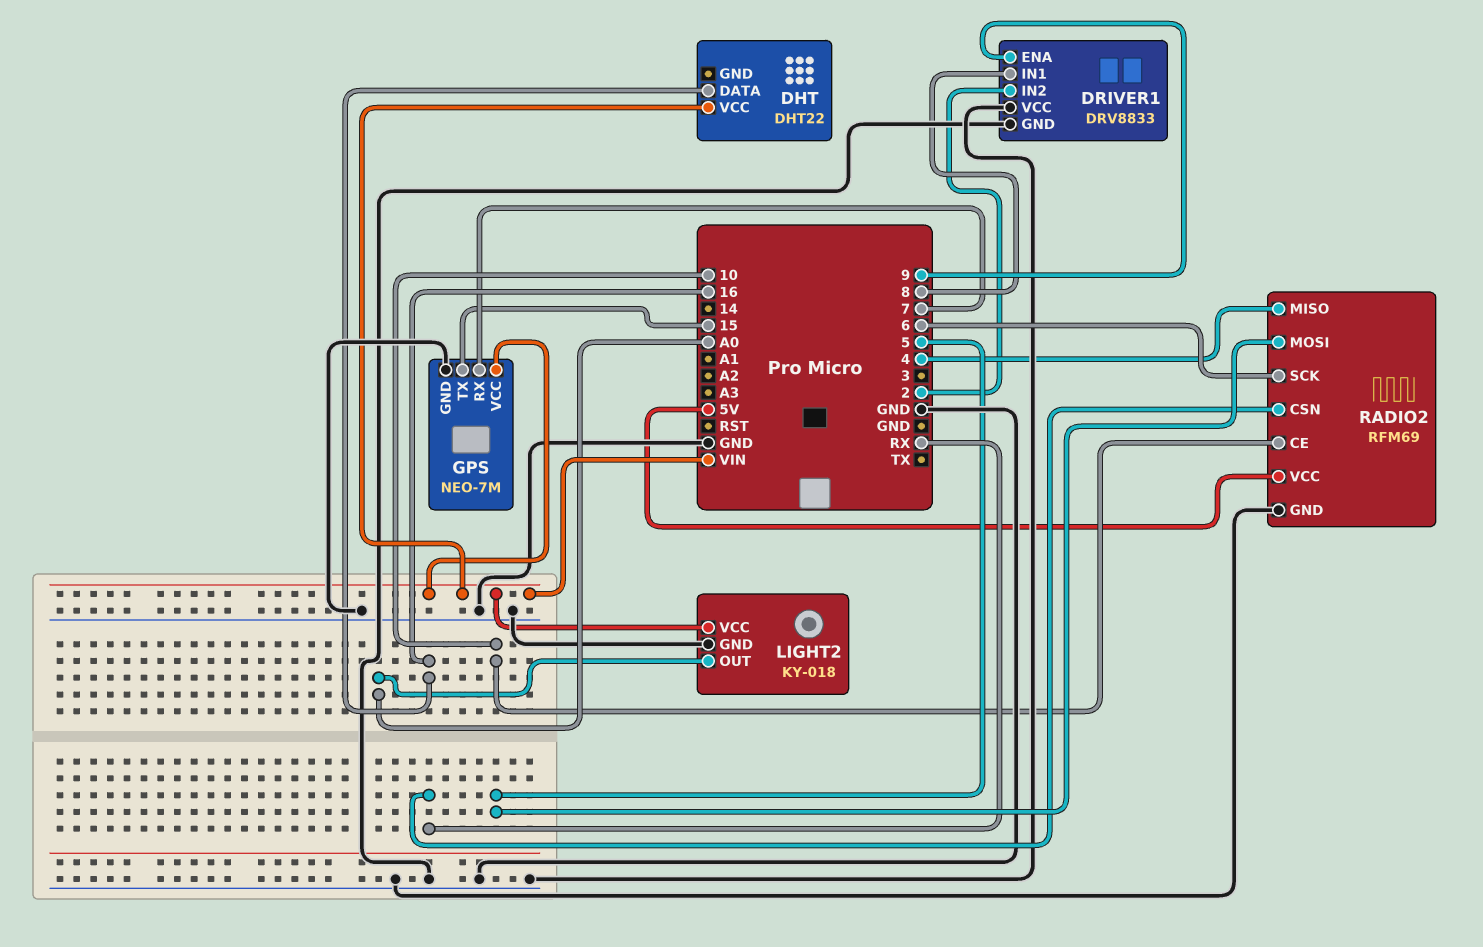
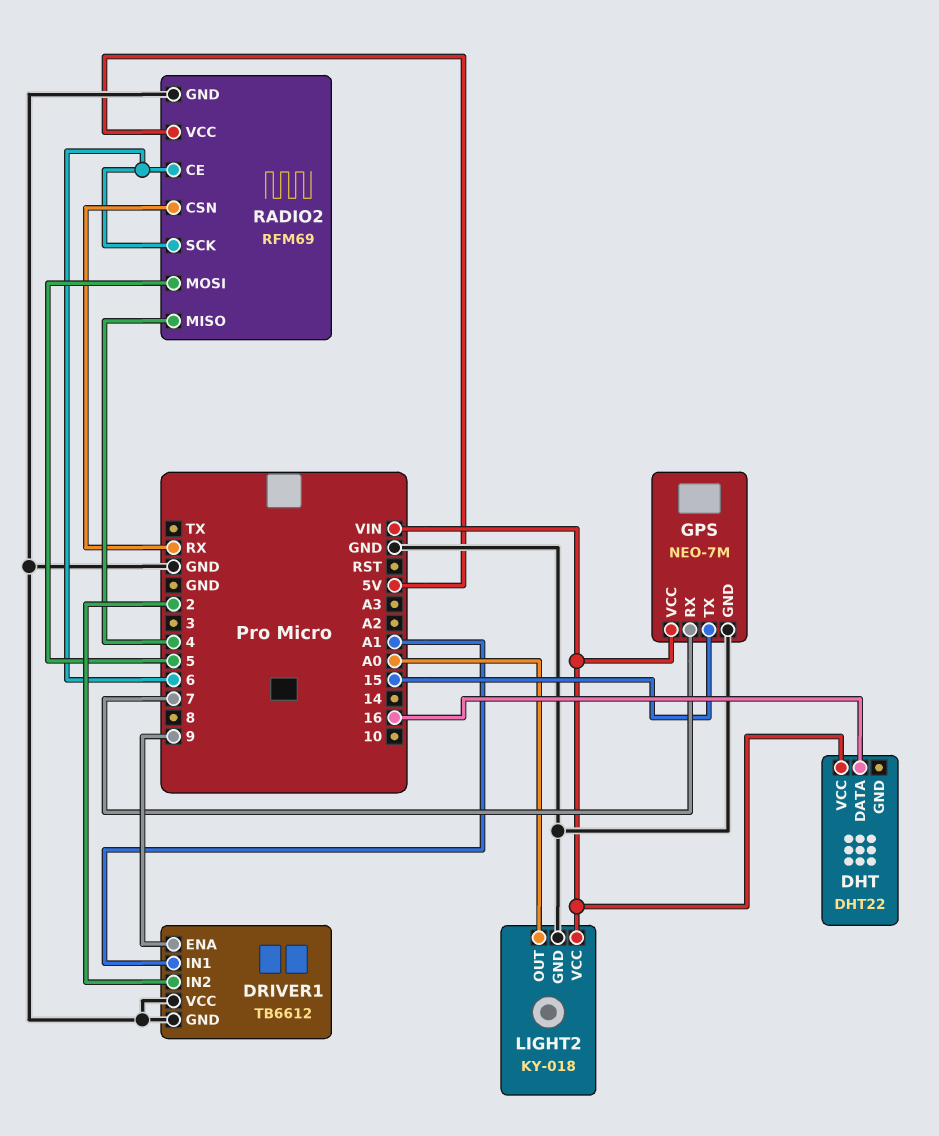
DRIVER1: DRV8833 -> TB6612
DRIVER1 pin IN1: 8 -> A1
RADIO2 pin CE: 10 -> 6

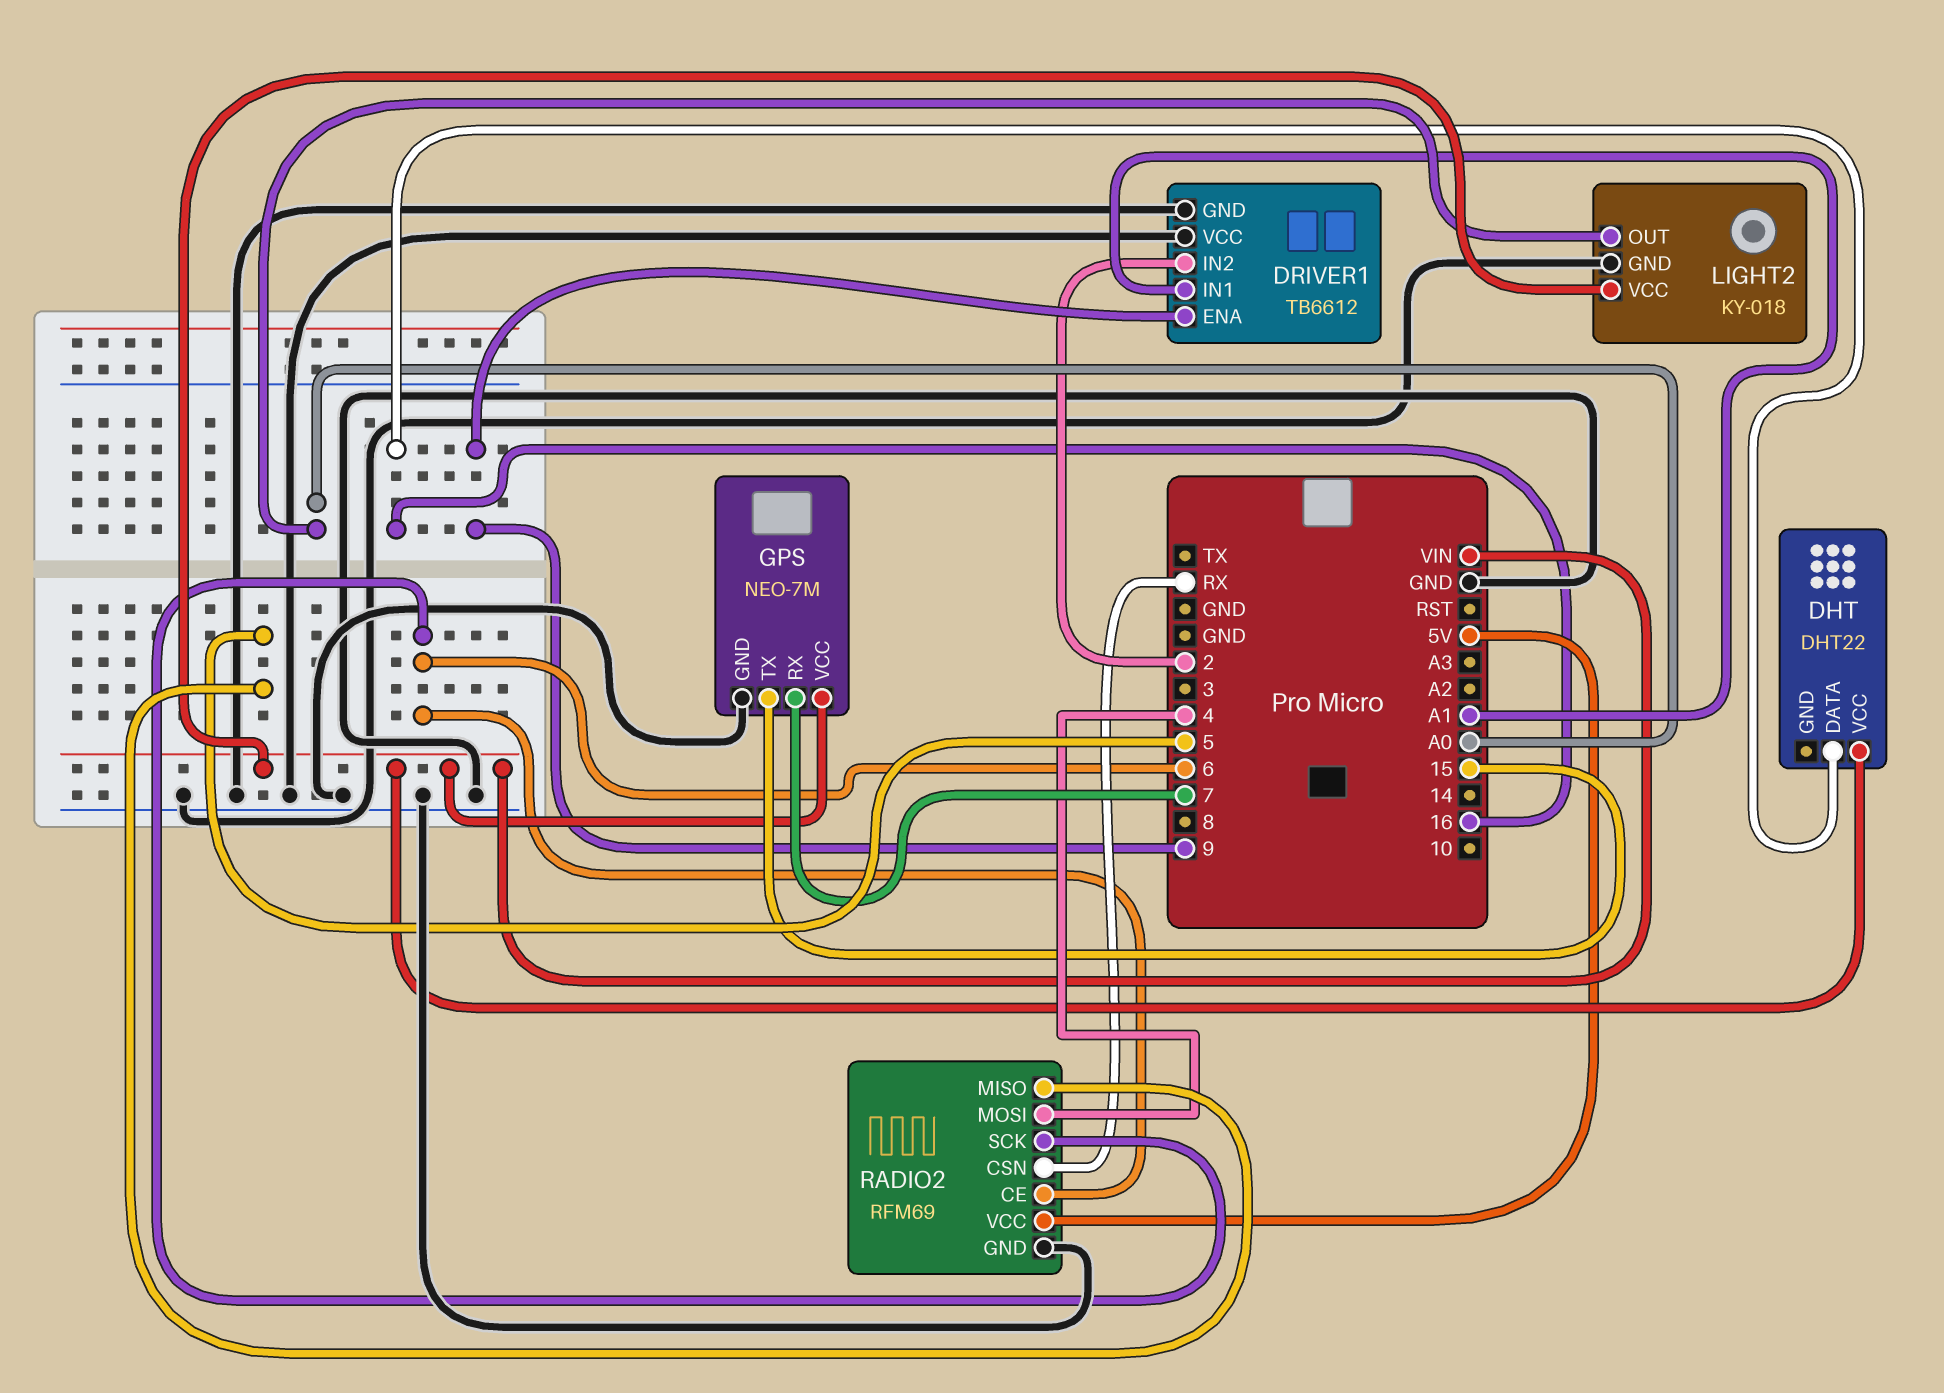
RADIO2 pin MISO: 4 -> 5
RADIO2 pin MOSI: 5 -> 4

